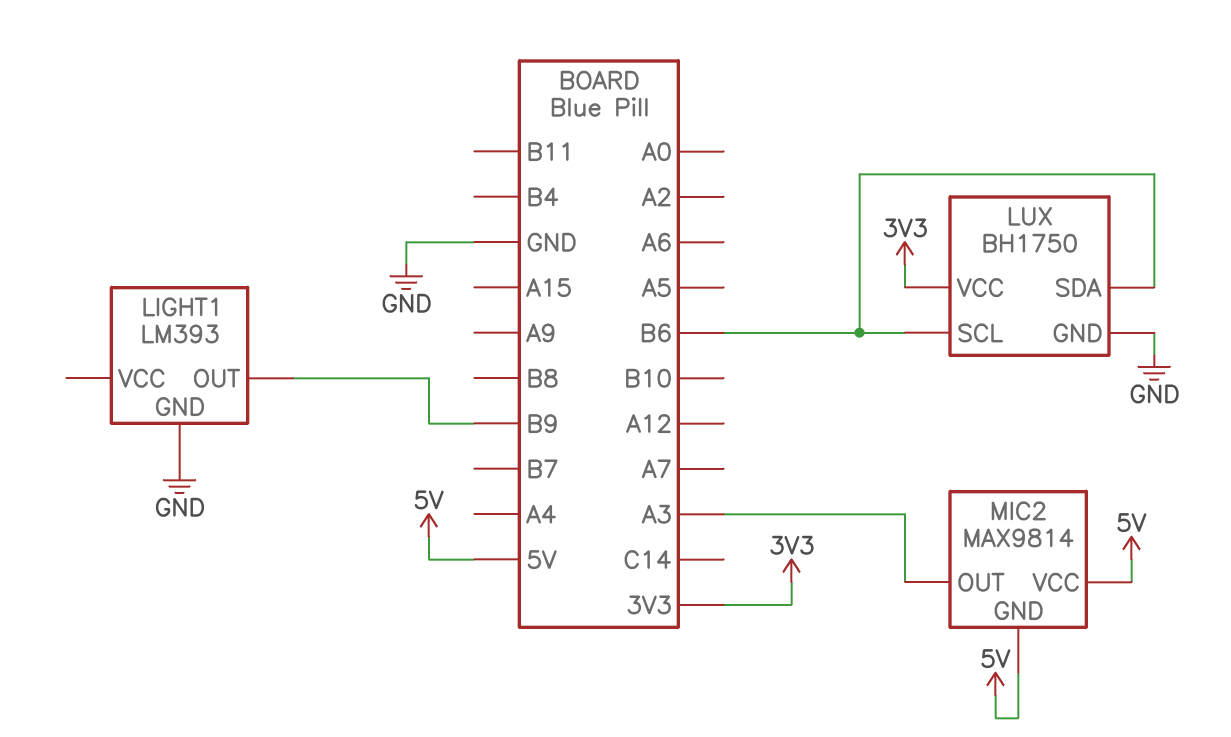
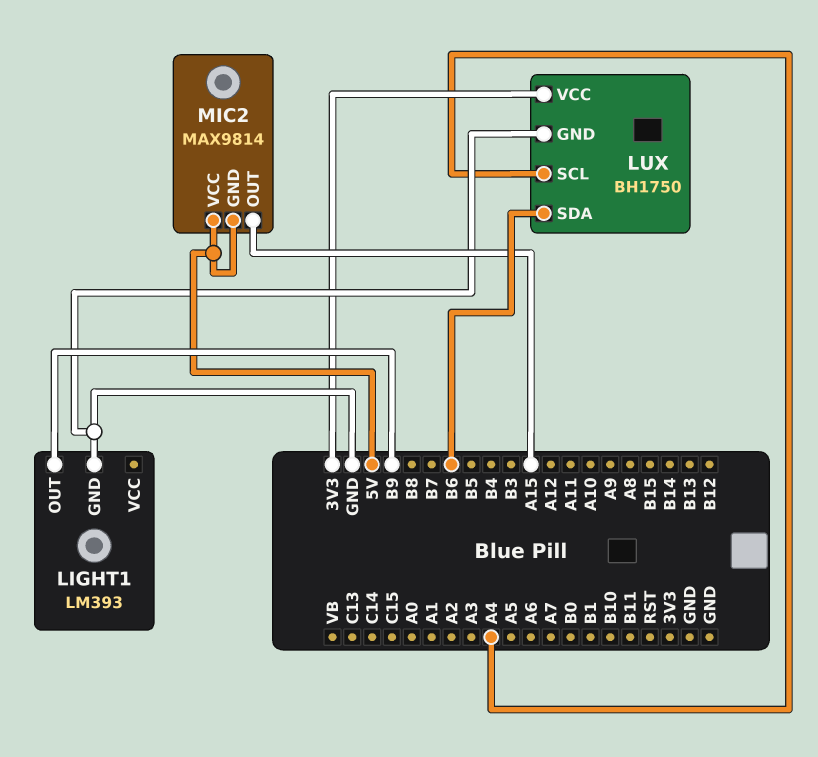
LUX pin SCL: B6 -> A4
MIC2 pin OUT: A3 -> A15

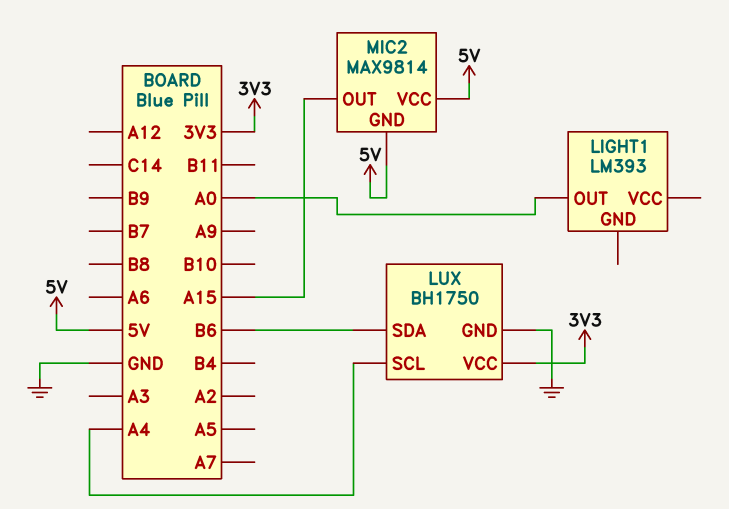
LIGHT1 pin GND: GND -> none
LIGHT1 pin OUT: B9 -> A0

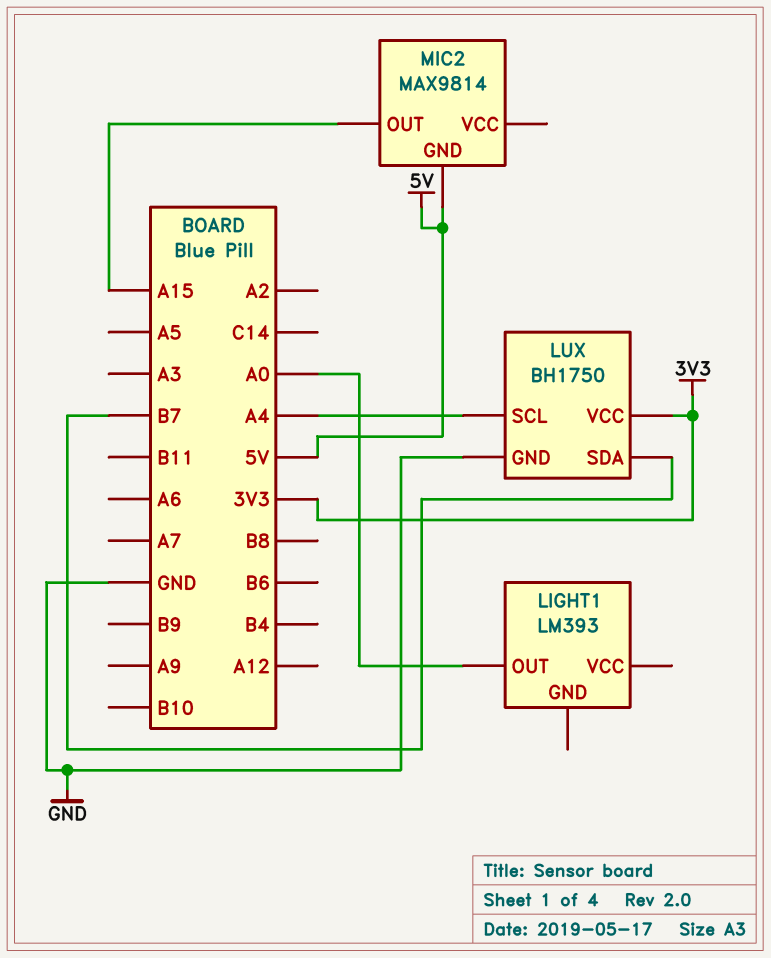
LUX pin SDA: B6 -> B7
MIC2 pin VCC: 5V -> none

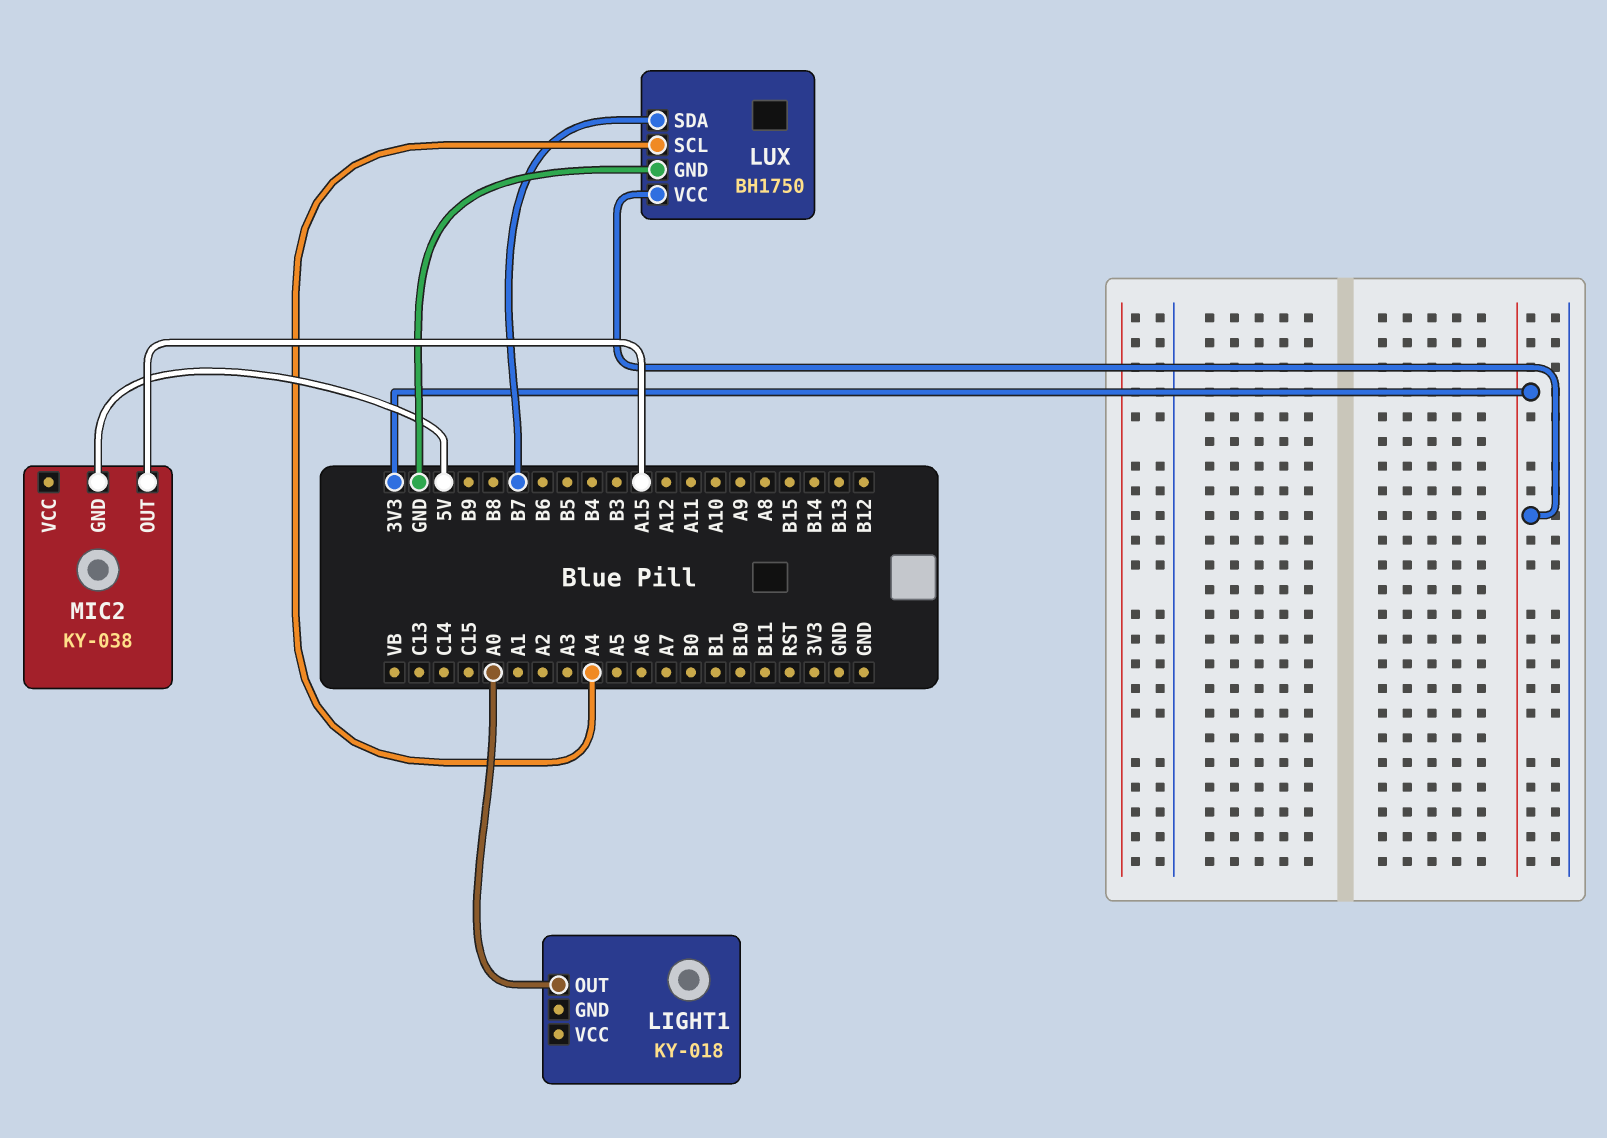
LIGHT1: LM393 -> KY-018
MIC2: MAX9814 -> KY-038

